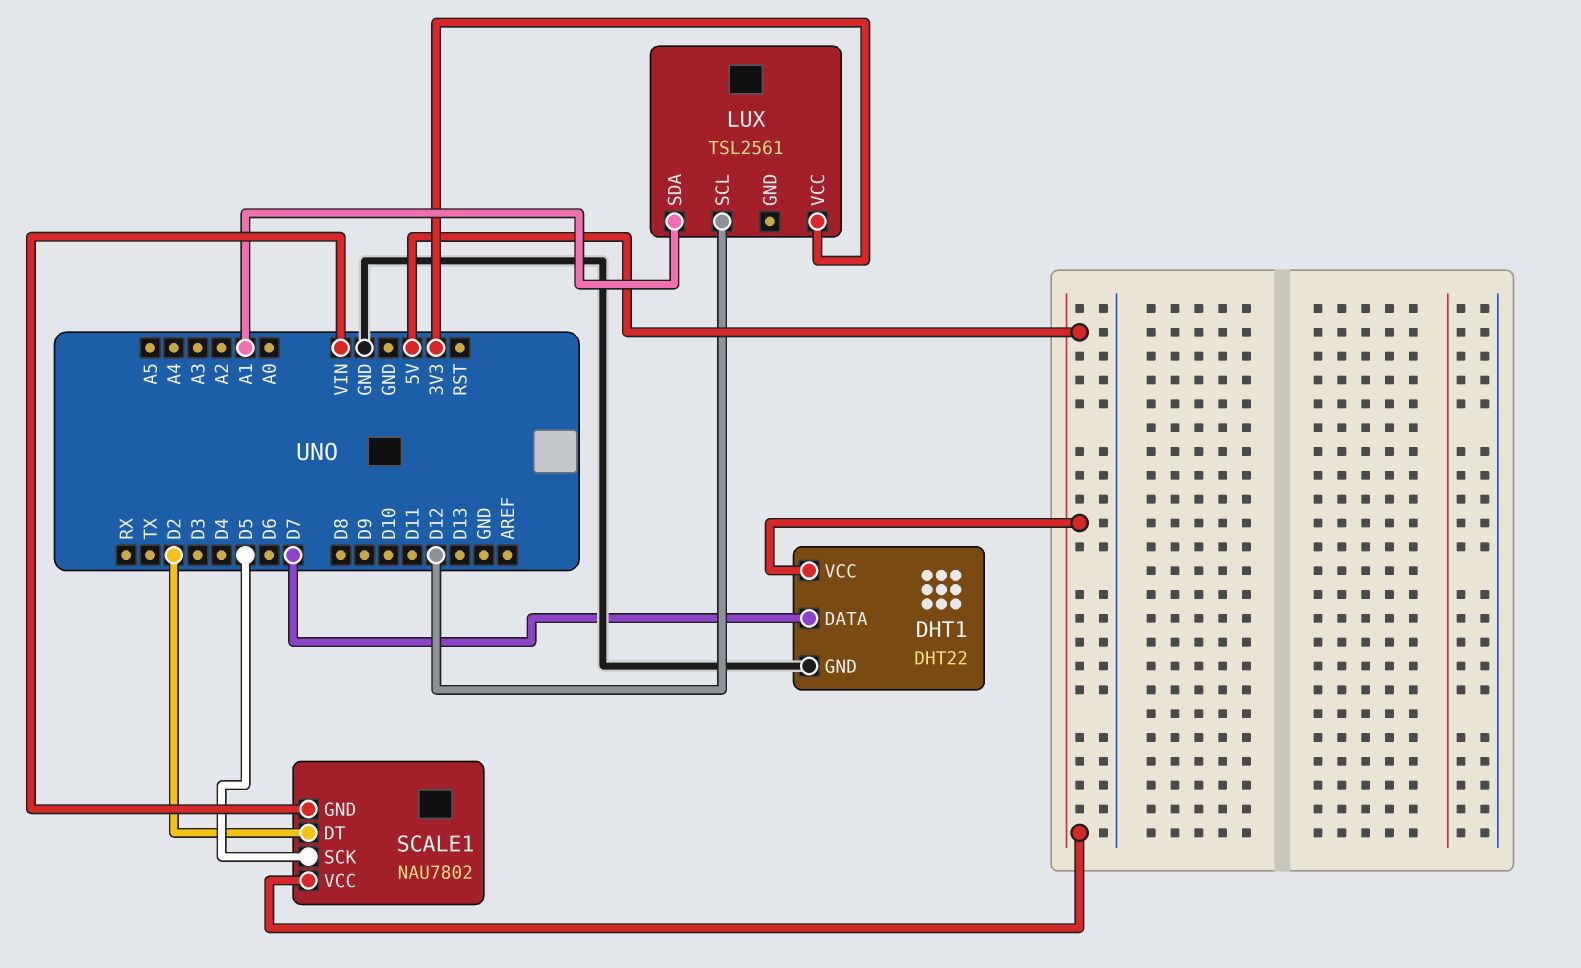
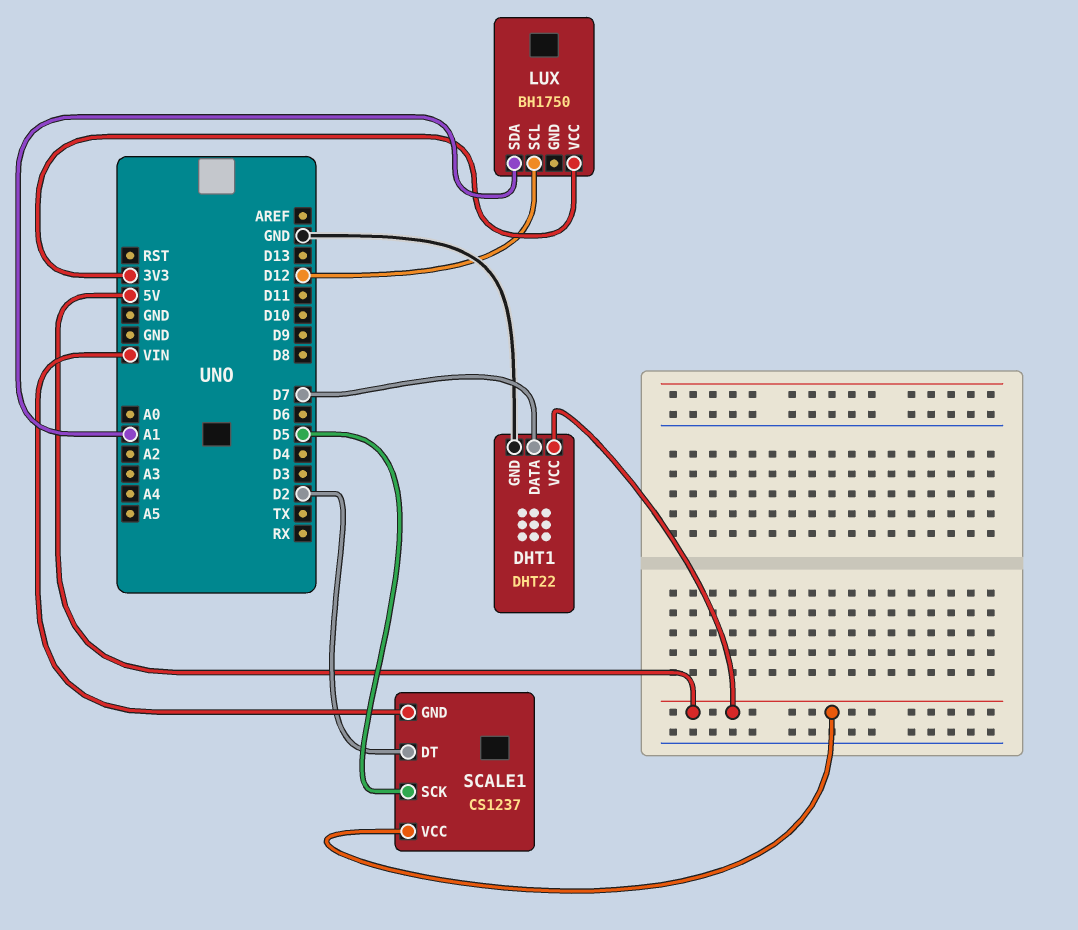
LUX: TSL2561 -> BH1750
SCALE1: NAU7802 -> CS1237

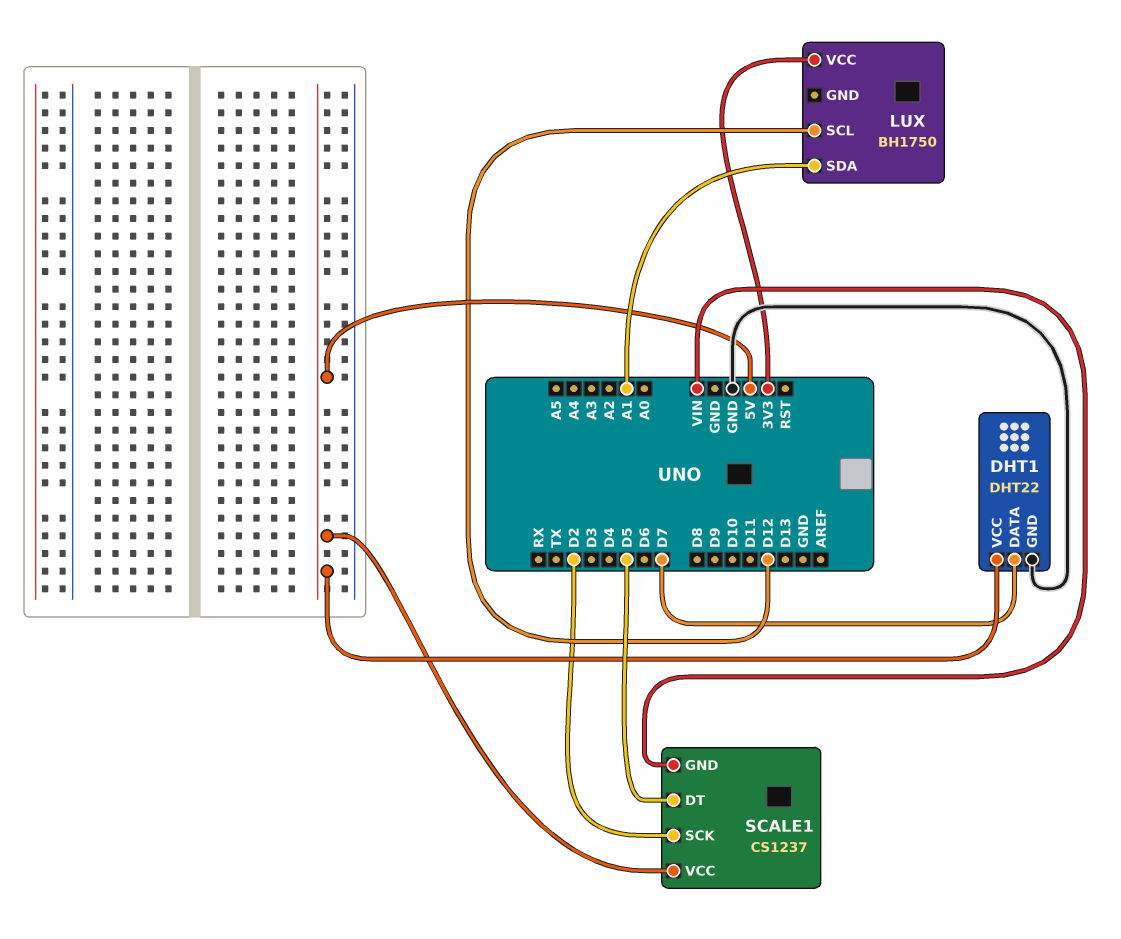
SCALE1 pin DT: D2 -> D5
SCALE1 pin SCK: D5 -> D2

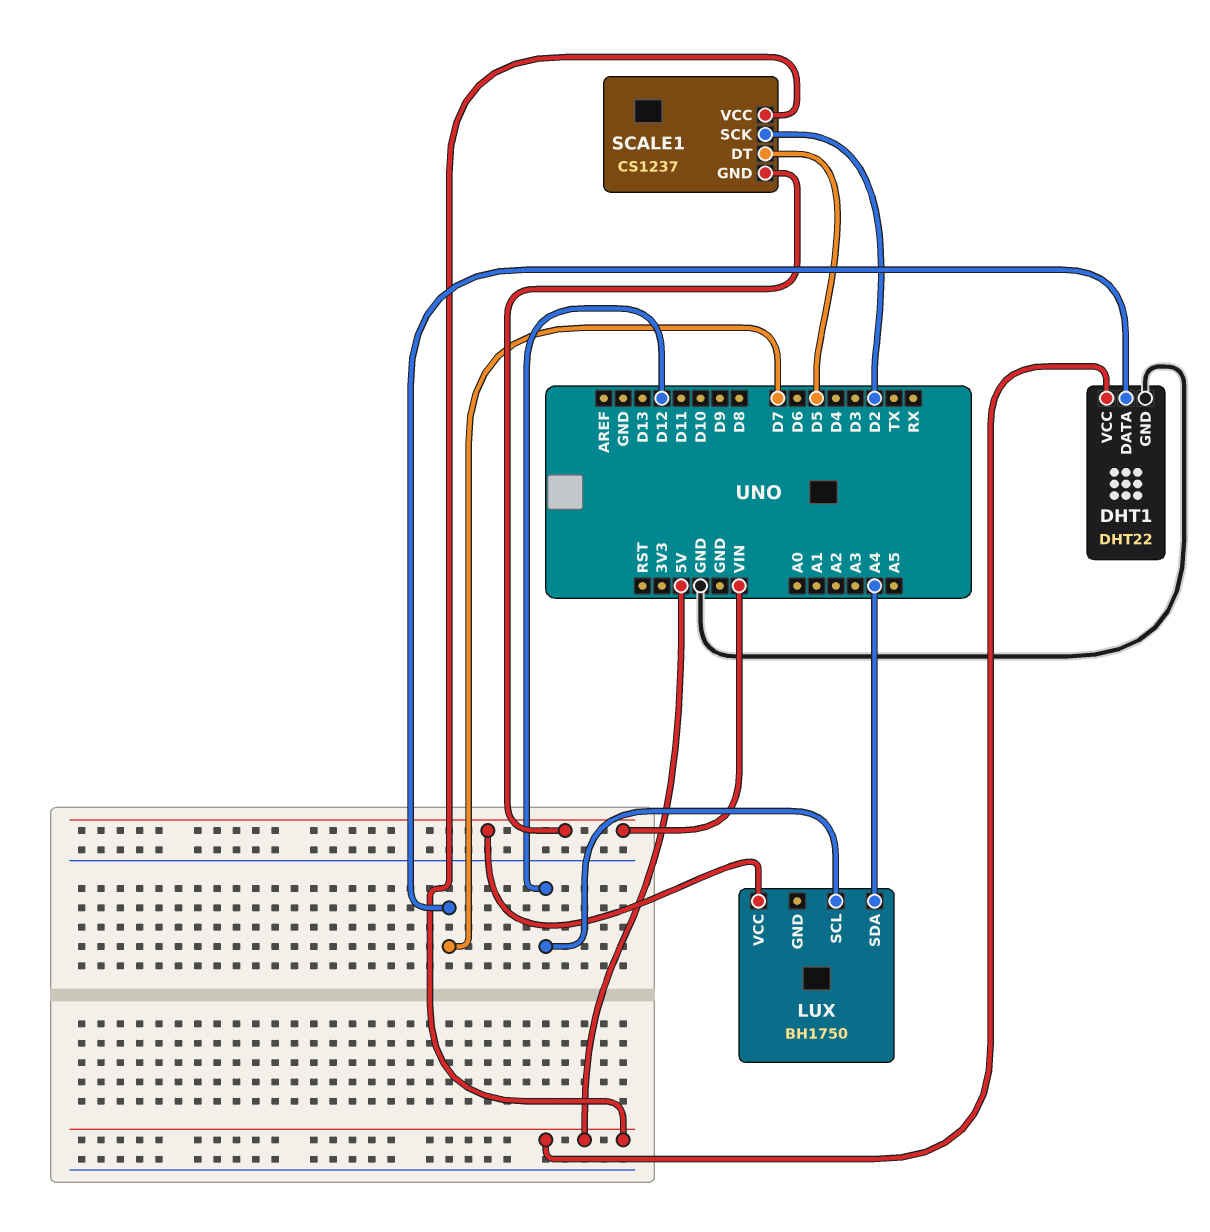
LUX pin SDA: A1 -> A4
LUX pin VCC: 3V3 -> VIN

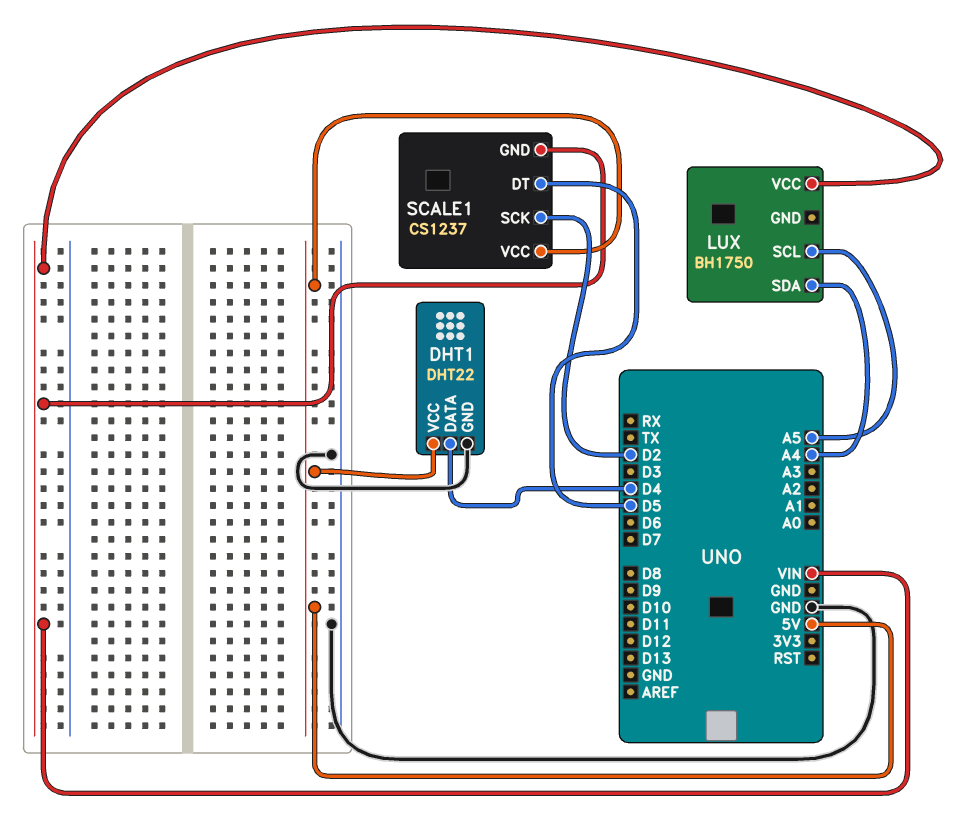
DHT1 pin DATA: D7 -> D4
LUX pin SCL: D12 -> A5

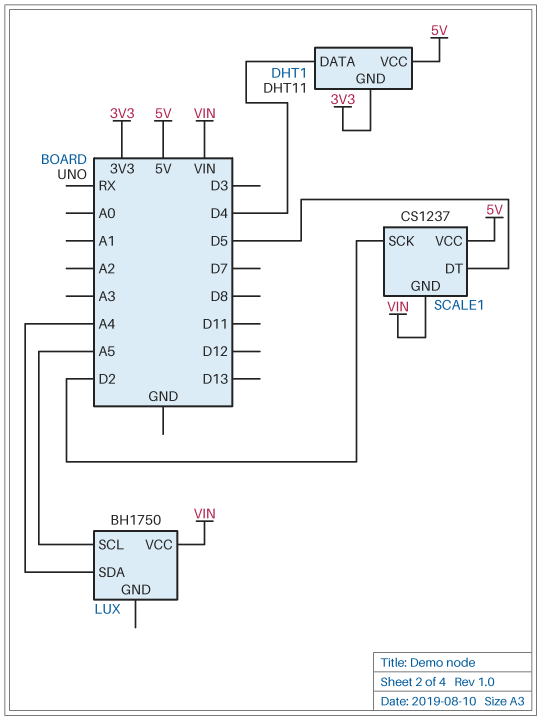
DHT1: DHT22 -> DHT11
DHT1 pin GND: GND -> 3V3

